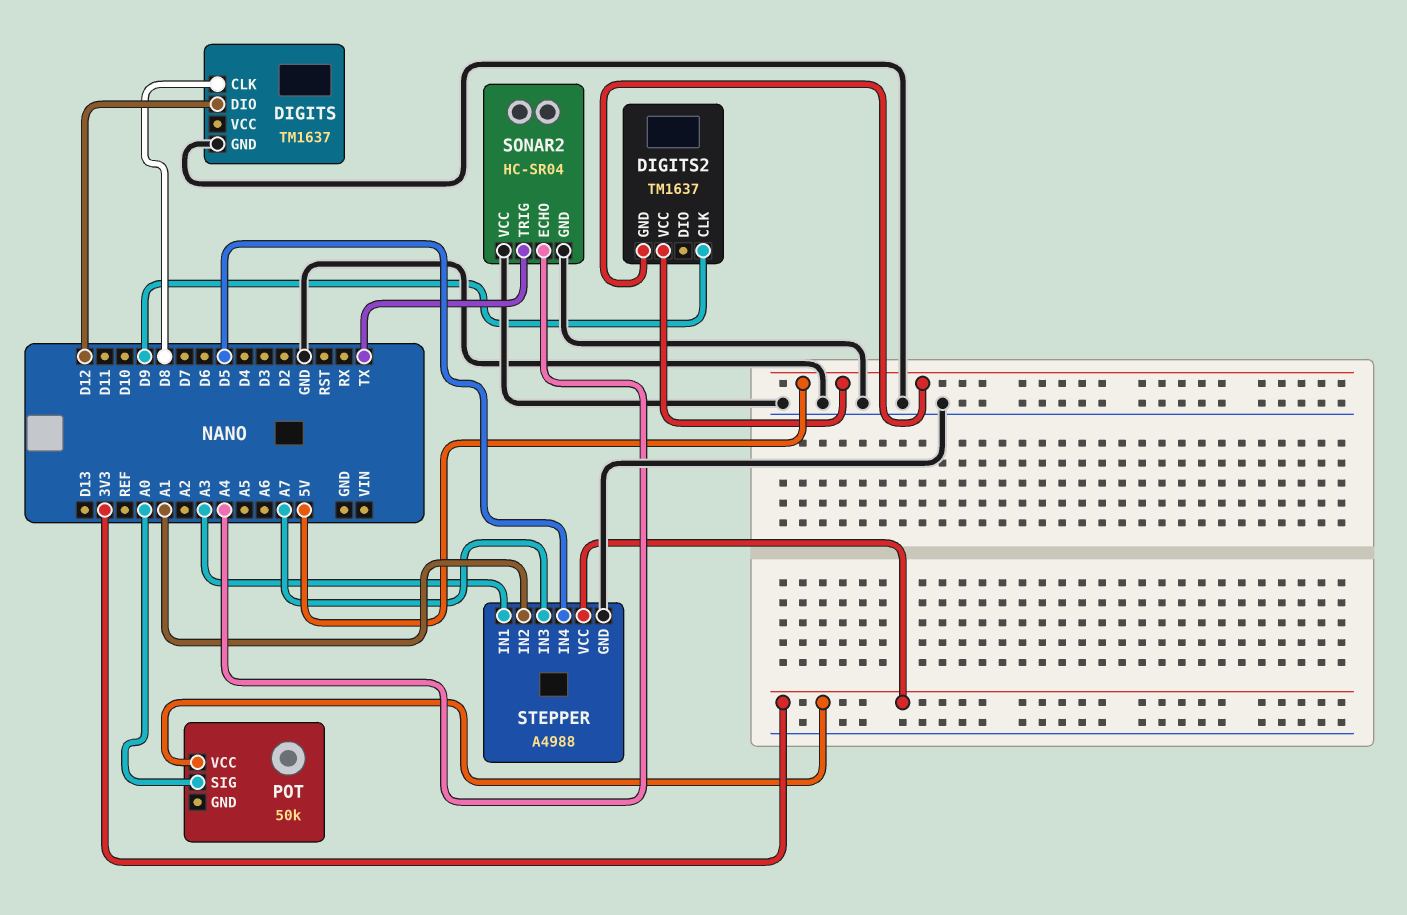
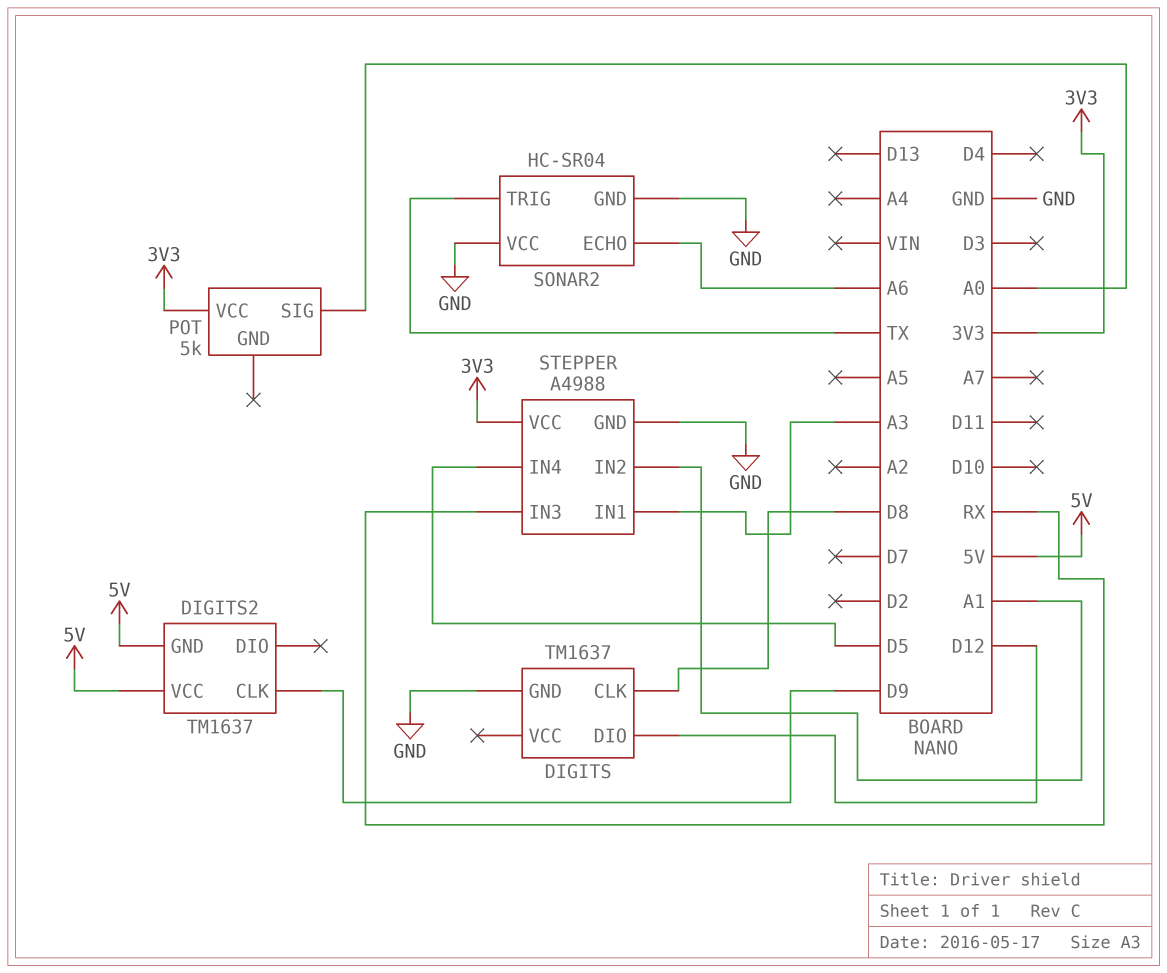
POT: 50k -> 5k
SONAR2 pin ECHO: A4 -> A6
STEPPER pin IN3: A7 -> RX

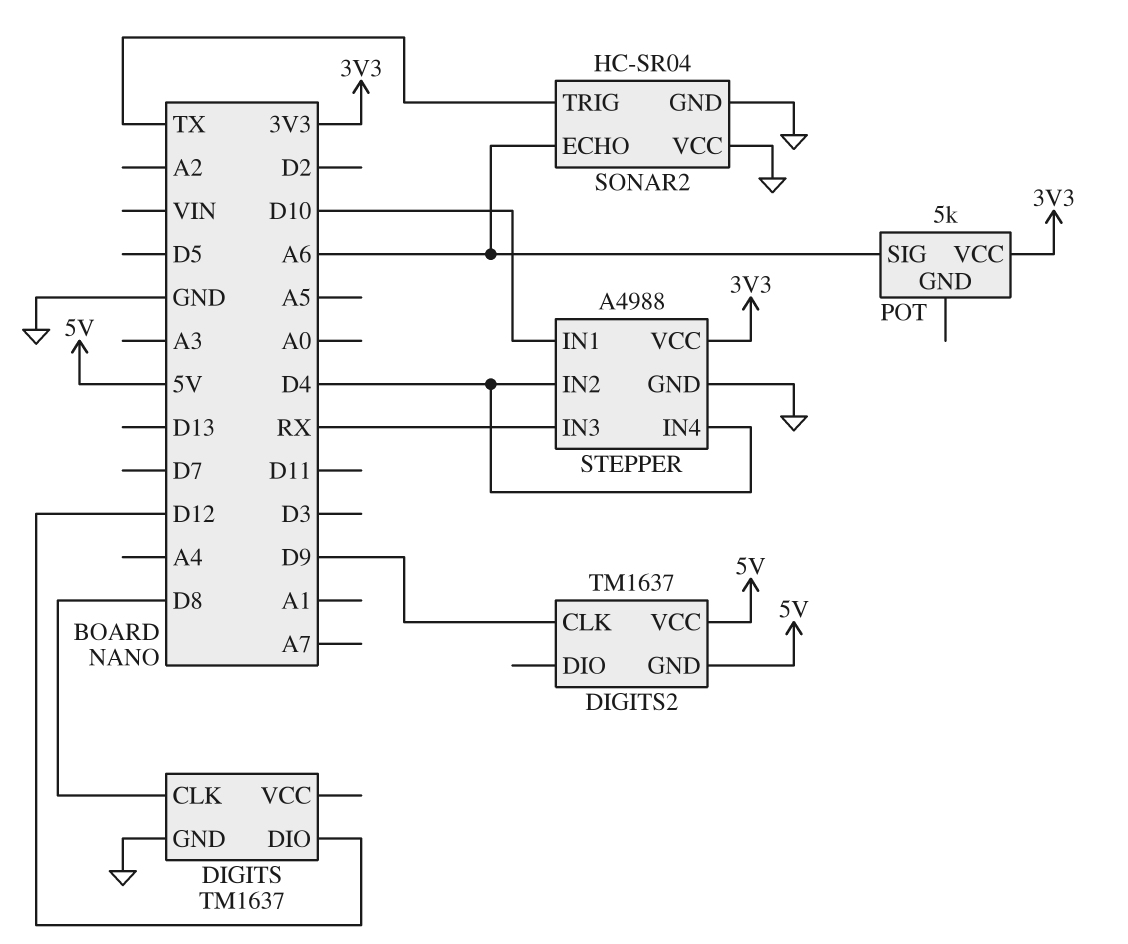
POT pin SIG: A0 -> A6
STEPPER pin IN1: A3 -> D10
STEPPER pin IN2: A1 -> D4
STEPPER pin IN4: D5 -> D4

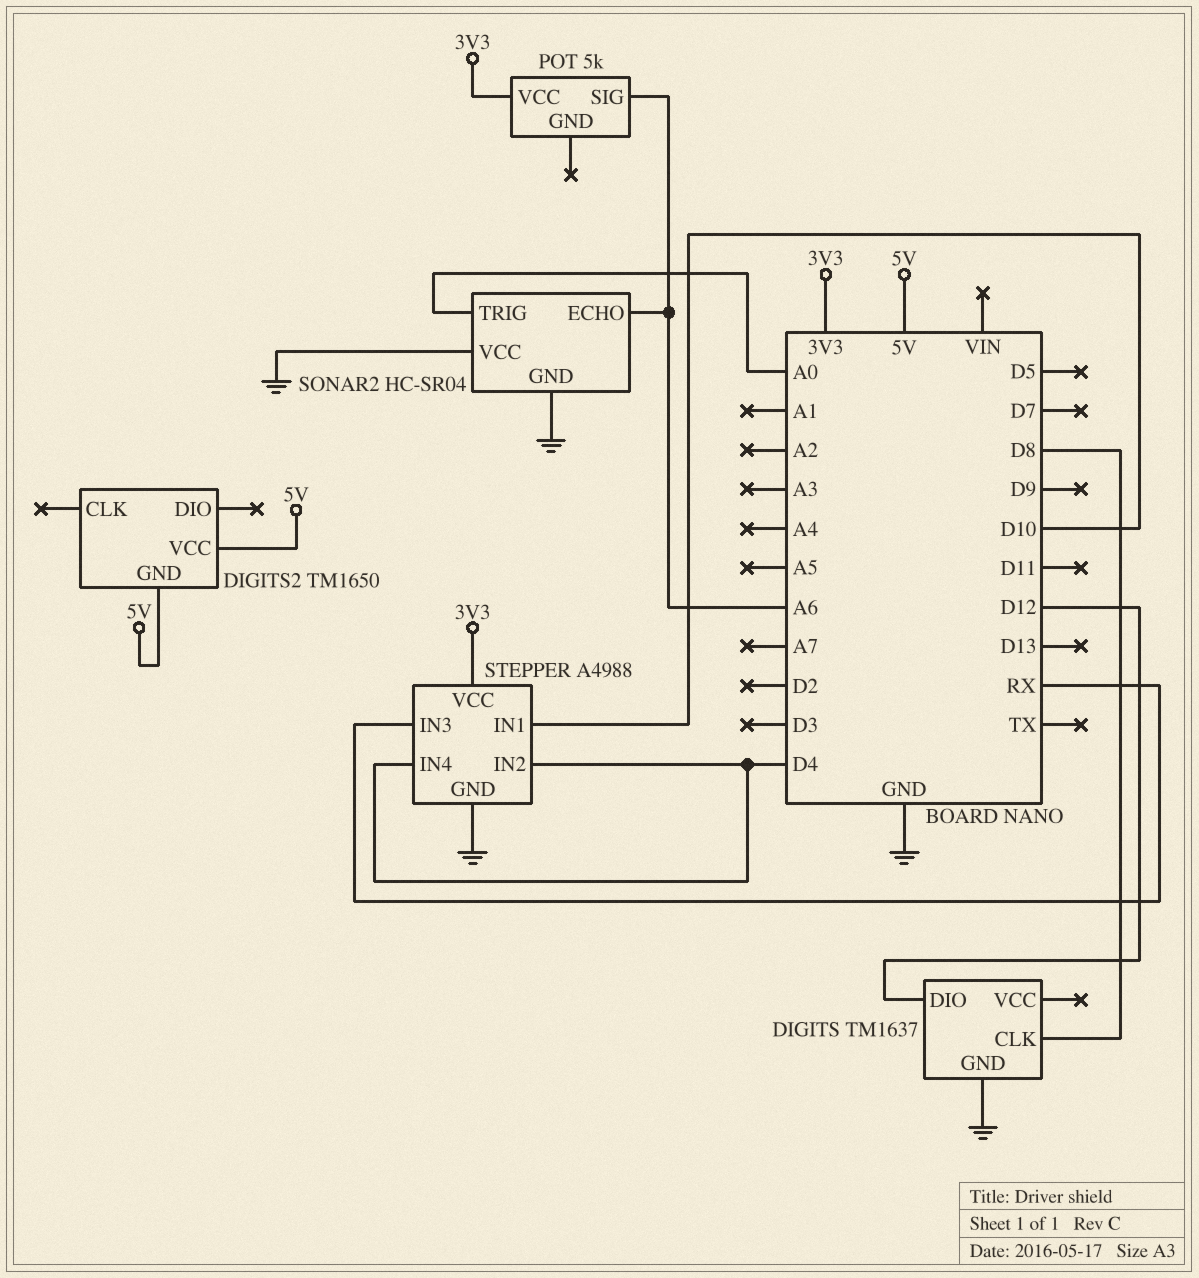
DIGITS2: TM1637 -> TM1650
DIGITS2 pin CLK: D9 -> none
SONAR2 pin TRIG: TX -> A0

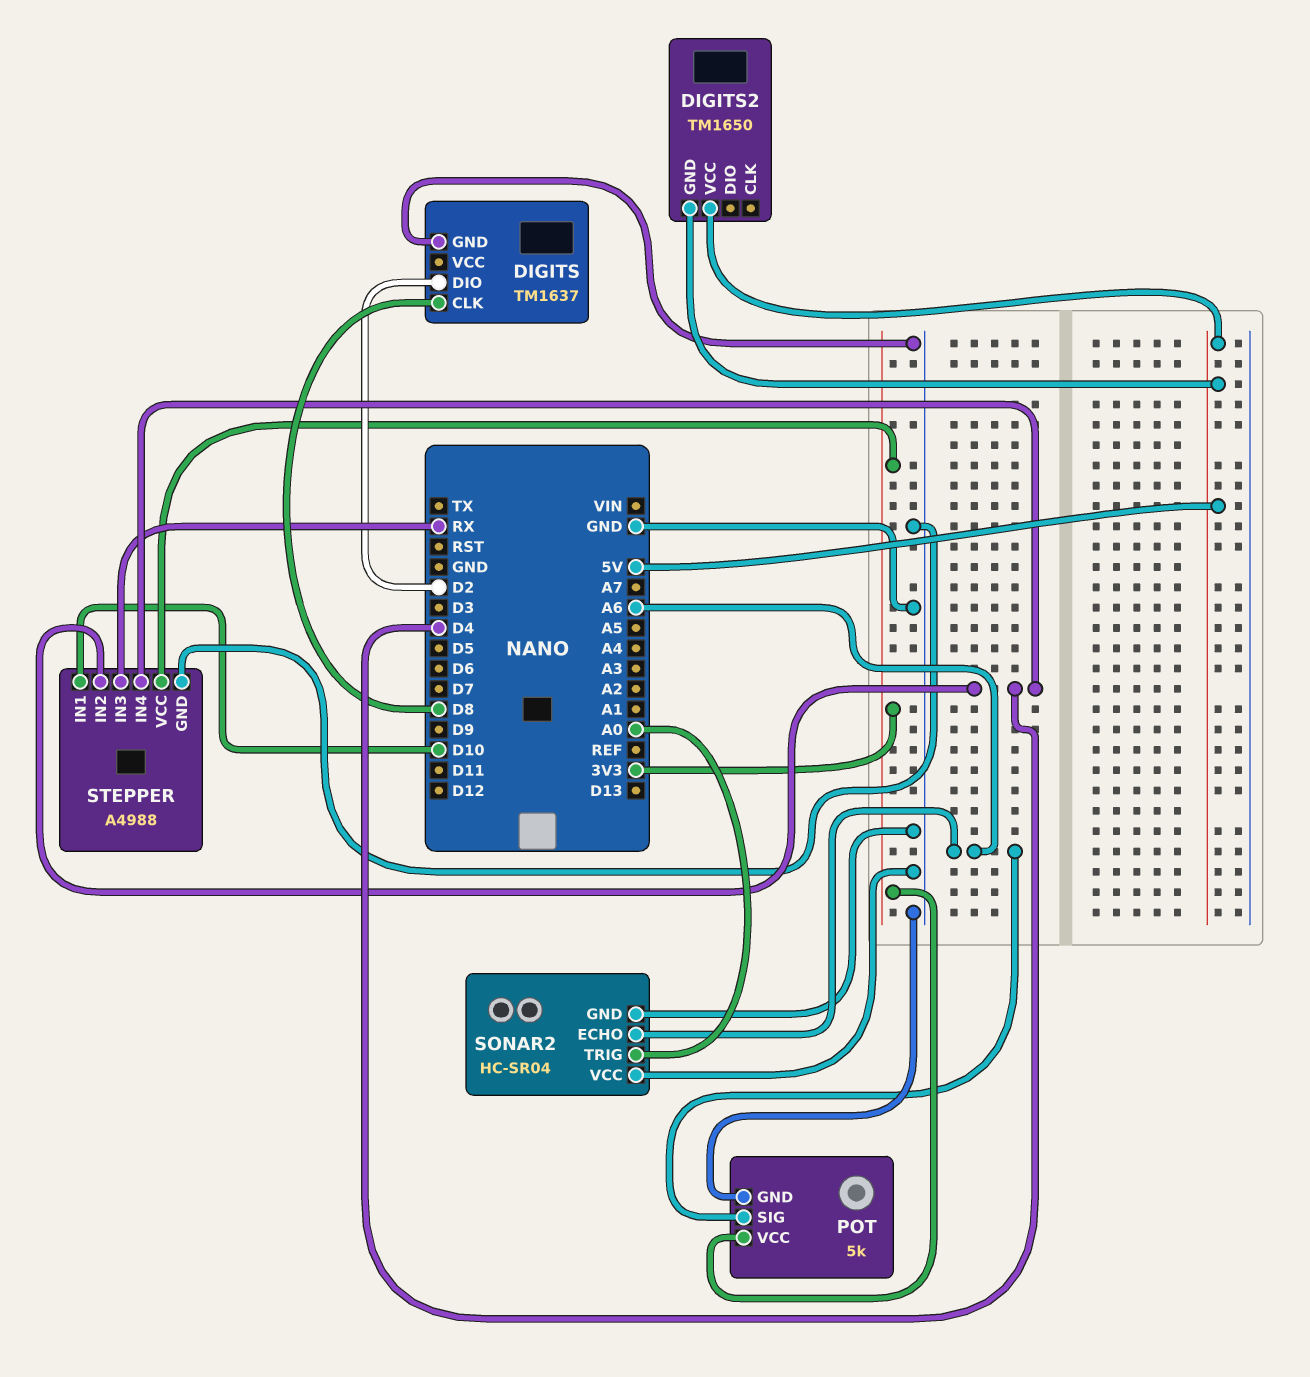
DIGITS pin DIO: D12 -> D2
POT pin GND: none -> GND

